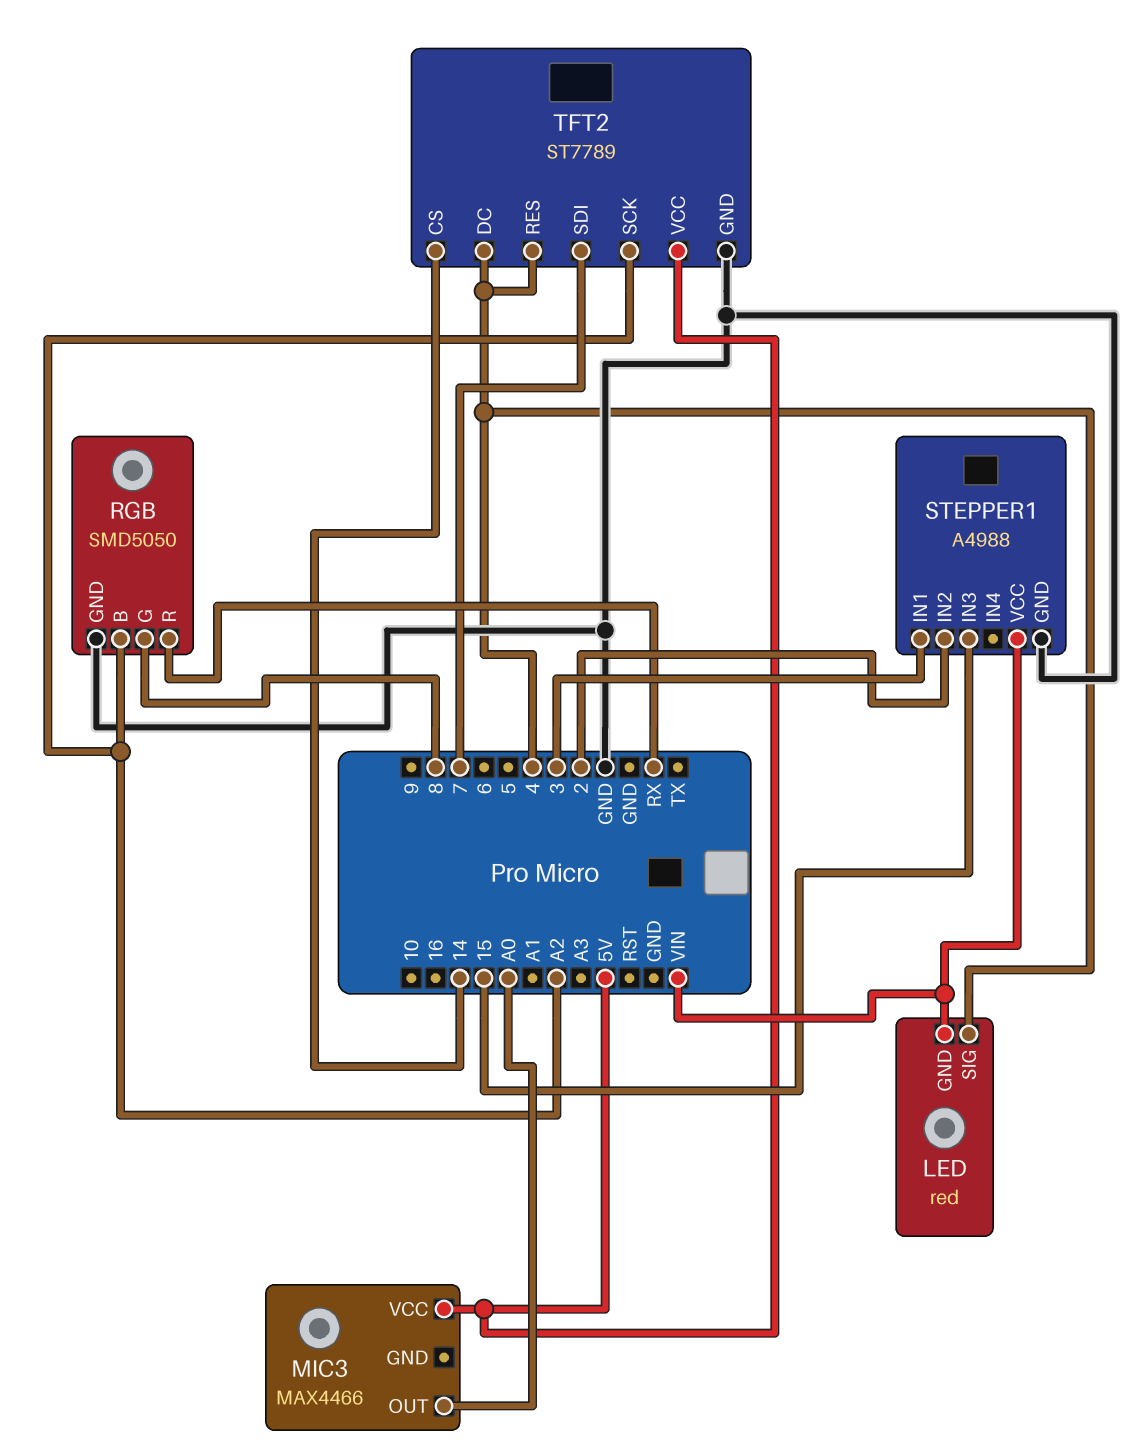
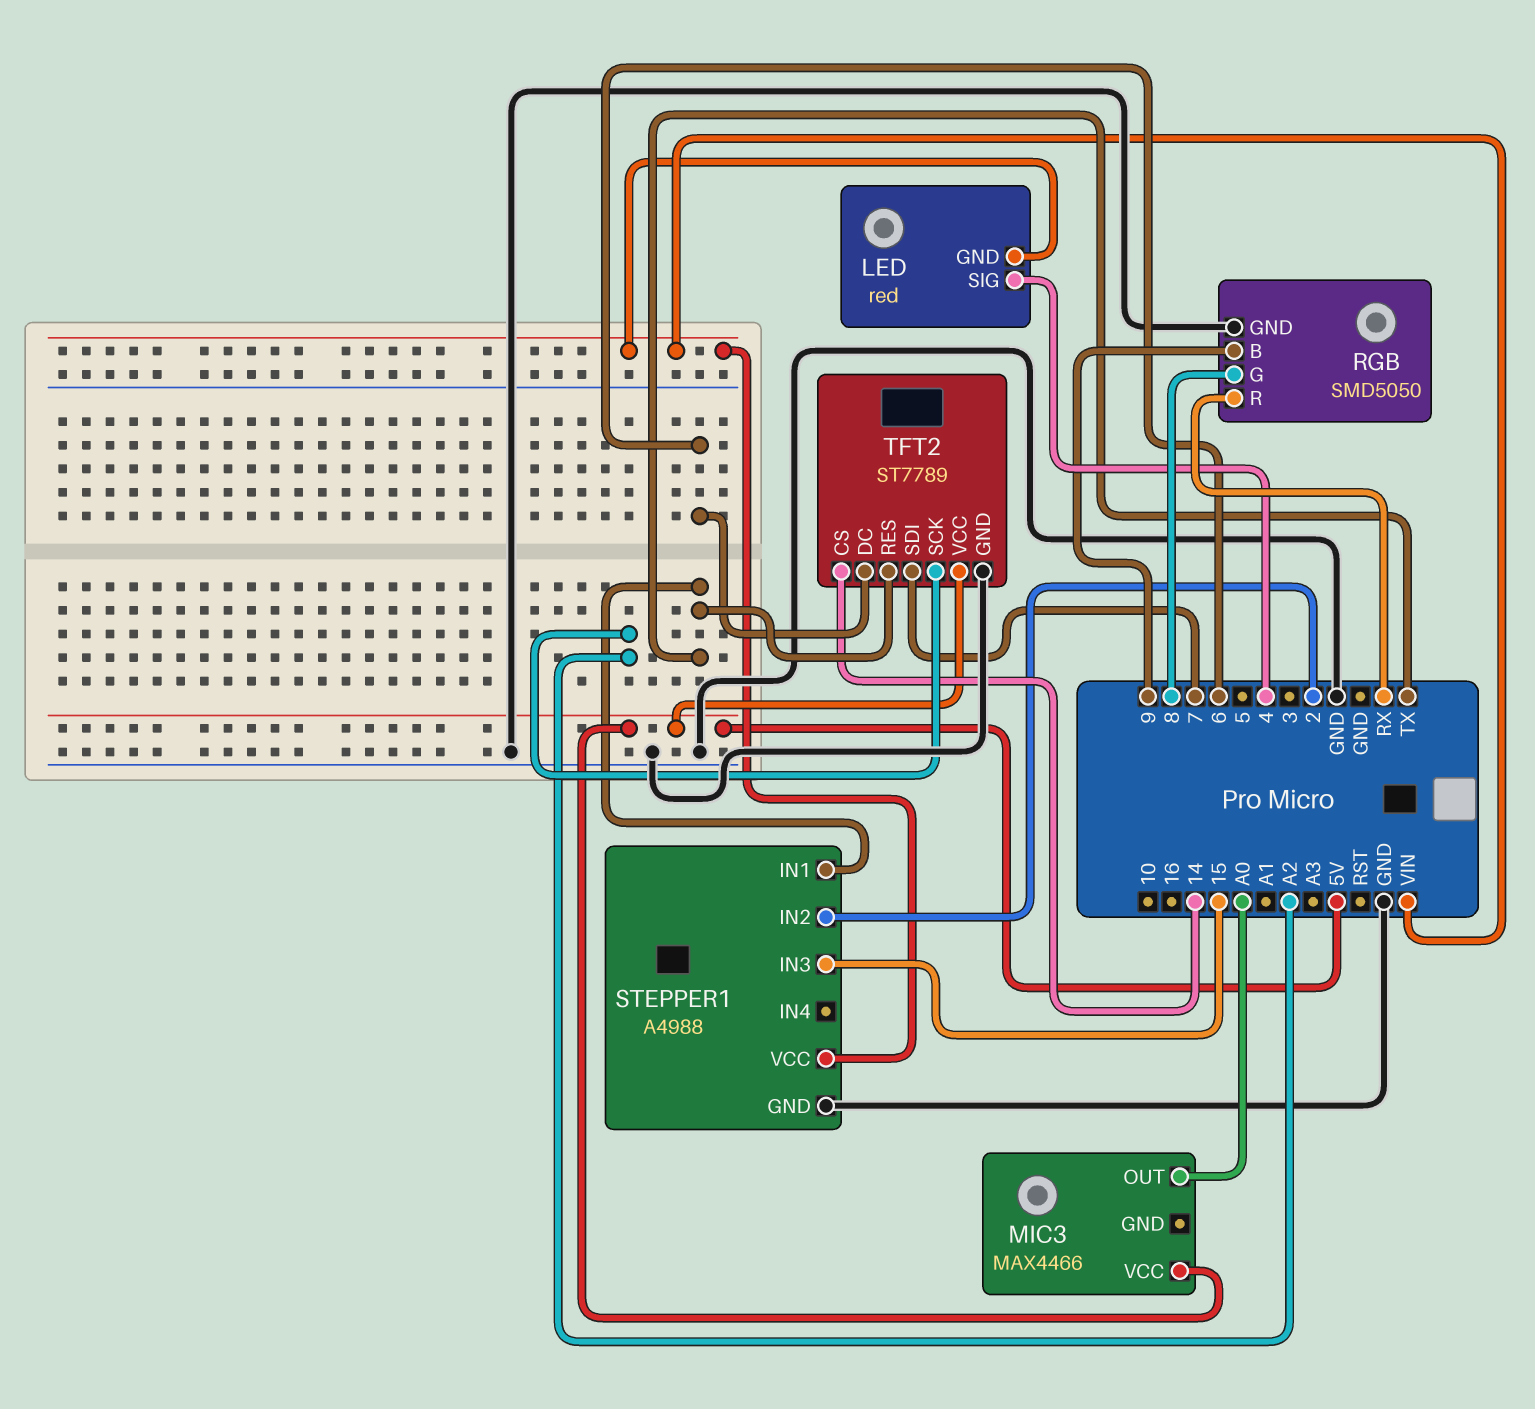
RGB pin B: A2 -> 9
STEPPER1 pin IN1: 3 -> TX
TFT2 pin DC: 4 -> 6
TFT2 pin RES: 4 -> TX

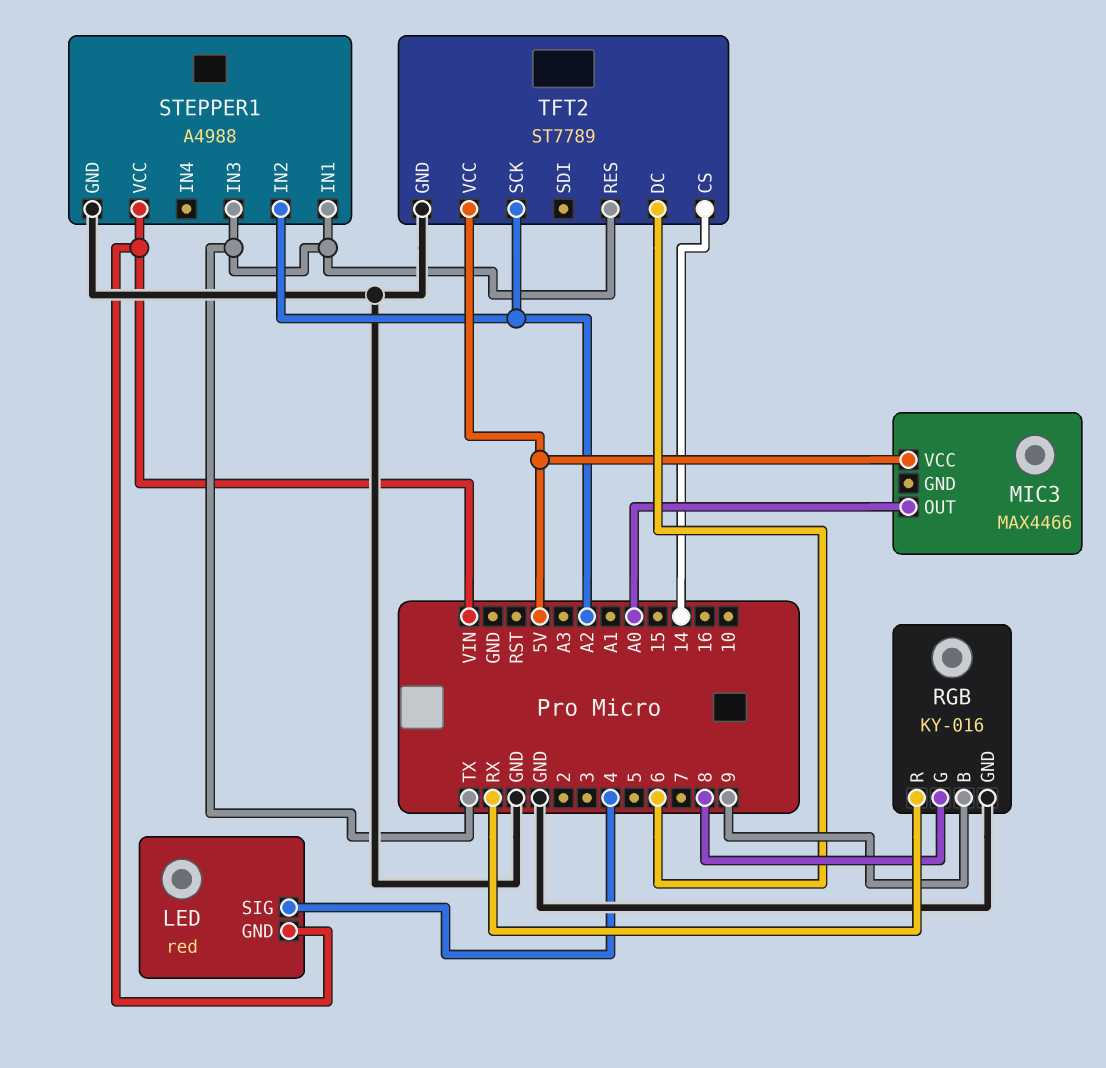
RGB: SMD5050 -> KY-016
STEPPER1 pin IN2: 2 -> A2
STEPPER1 pin IN3: 15 -> TX
TFT2 pin SDI: 7 -> none

